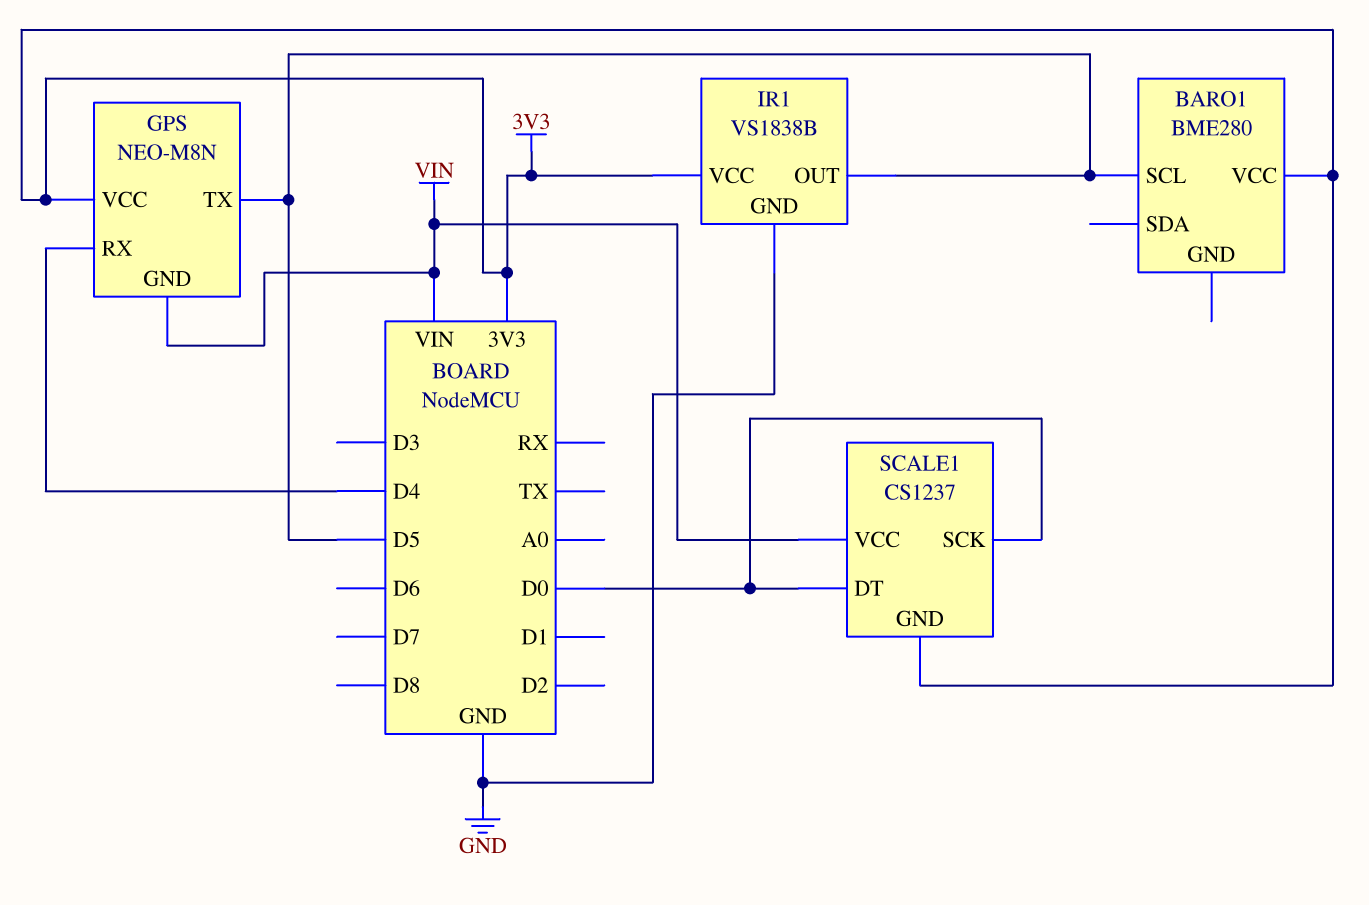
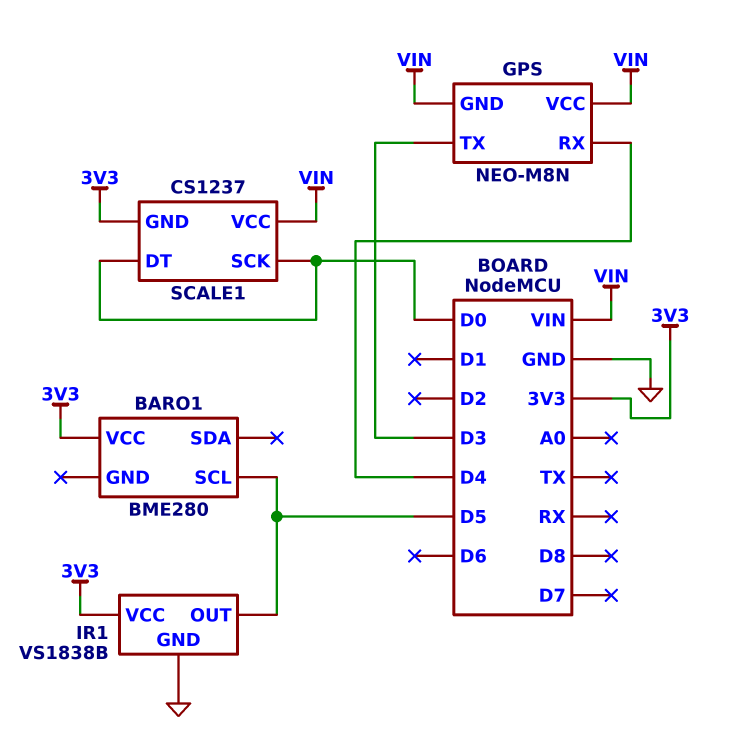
GPS pin TX: D5 -> D3
GPS pin VCC: 3V3 -> VIN

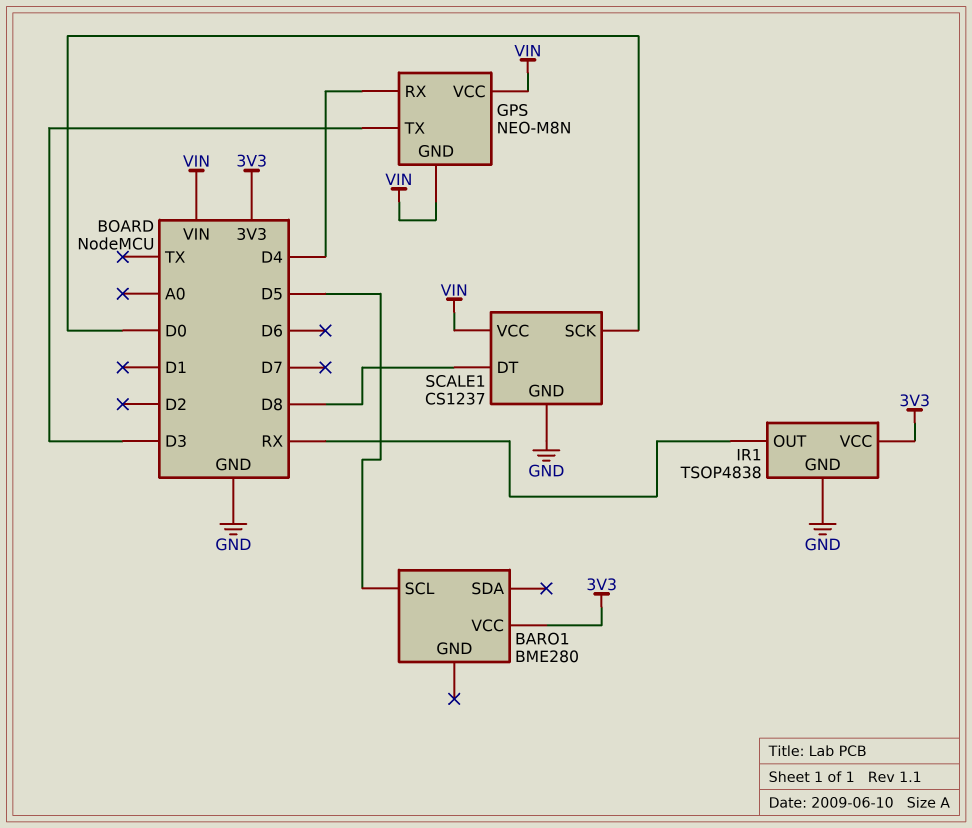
IR1: VS1838B -> TSOP4838
IR1 pin OUT: D5 -> RX
SCALE1 pin DT: D0 -> D8
SCALE1 pin GND: 3V3 -> GND

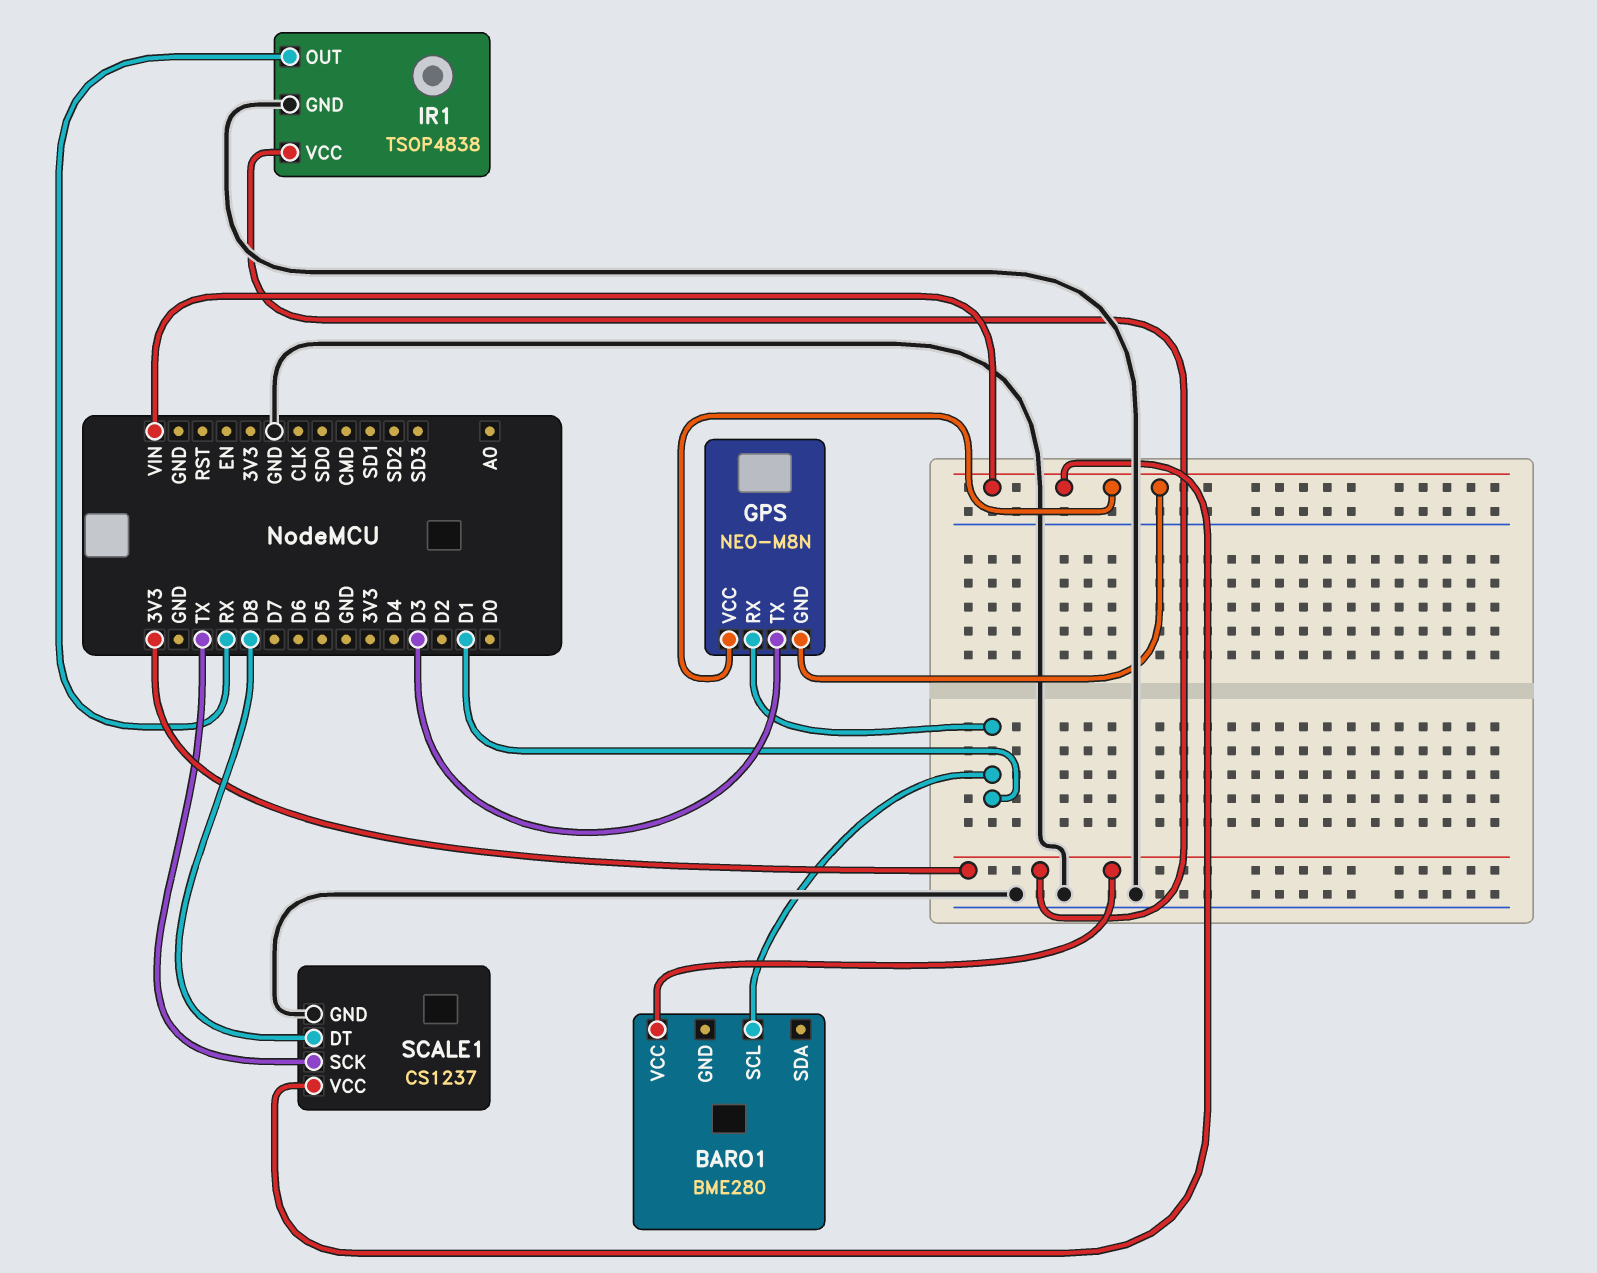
BARO1 pin SCL: D5 -> D1
GPS pin RX: D4 -> D1
SCALE1 pin SCK: D0 -> TX

